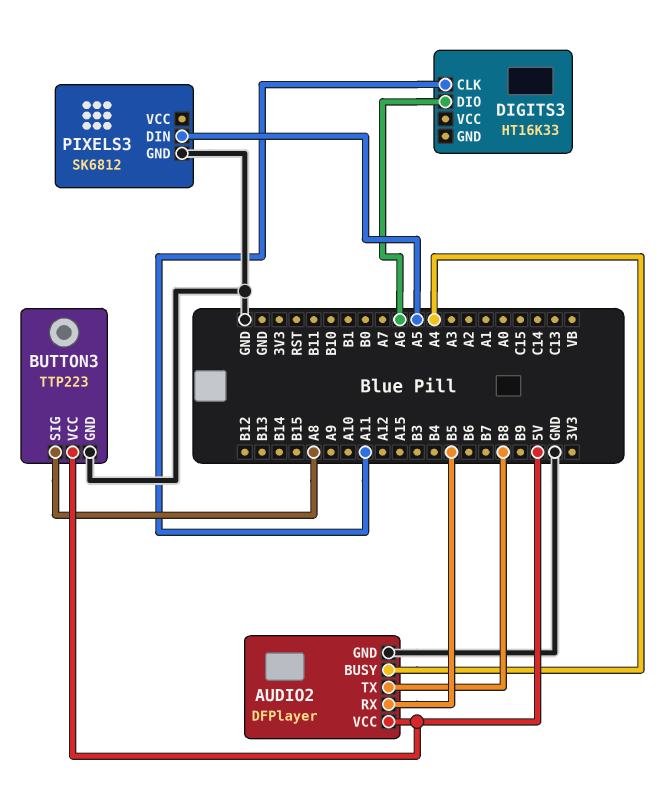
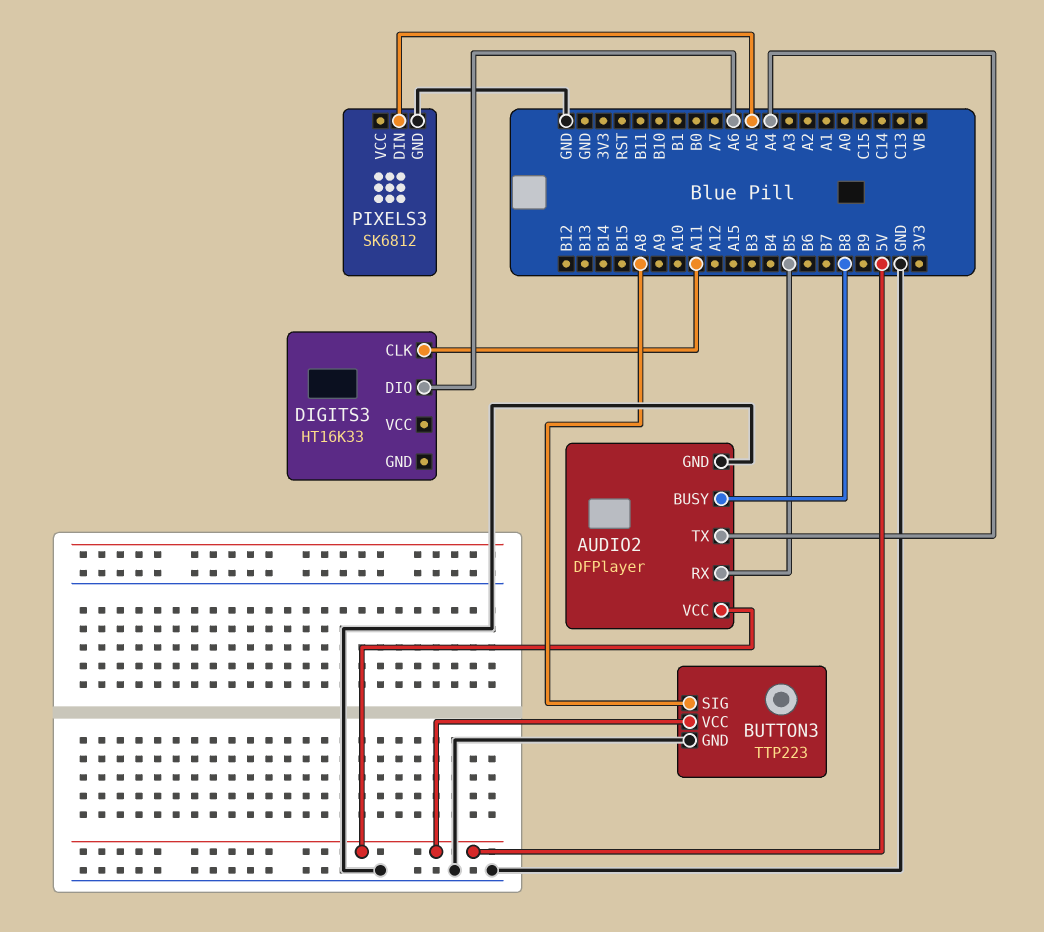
AUDIO2 pin BUSY: A4 -> B8
AUDIO2 pin TX: B8 -> A4

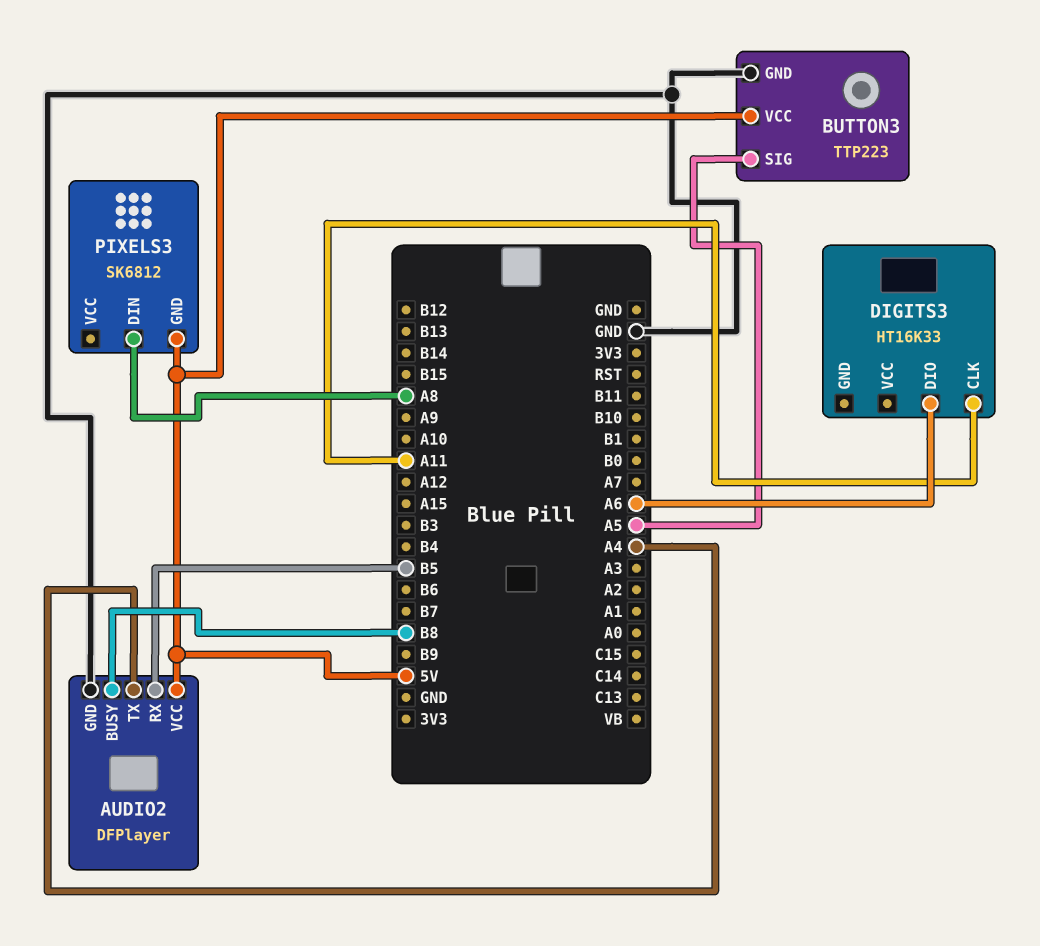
BUTTON3 pin SIG: A8 -> A5
PIXELS3 pin DIN: A5 -> A8
PIXELS3 pin GND: GND -> 5V

